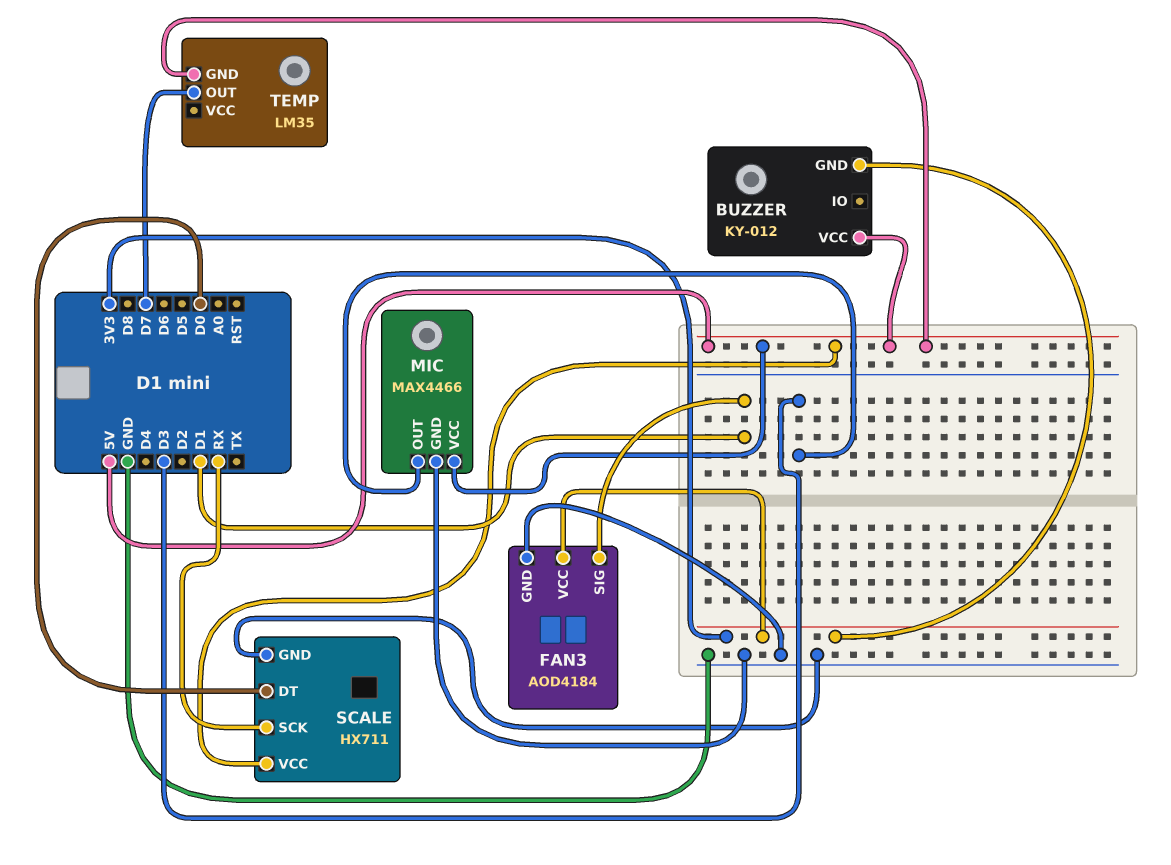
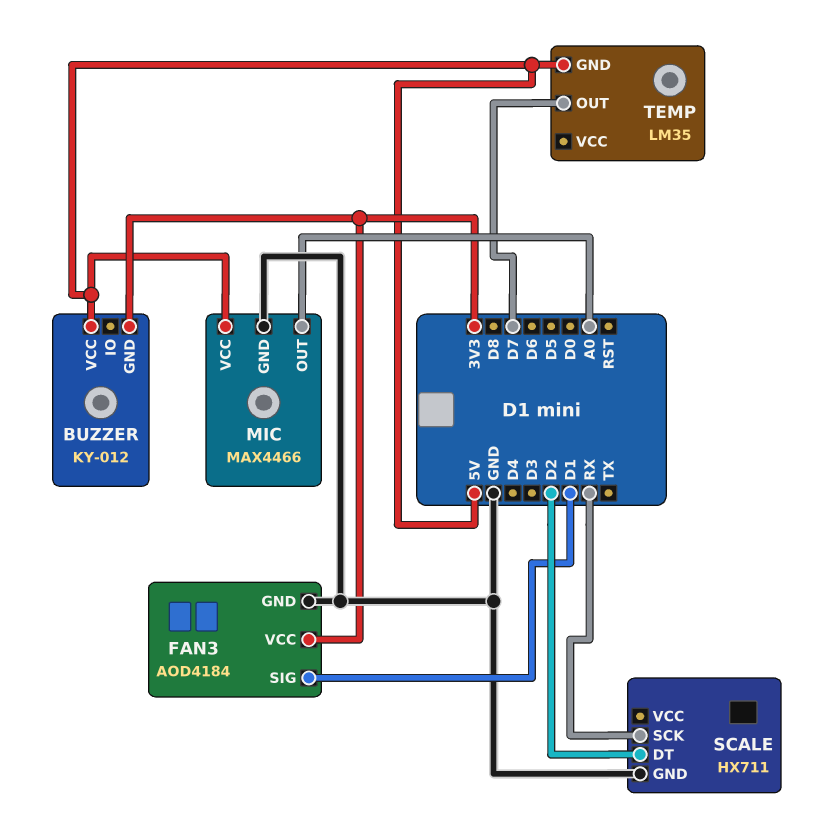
MIC pin OUT: D3 -> A0
SCALE pin DT: D0 -> D2
SCALE pin VCC: 5V -> none

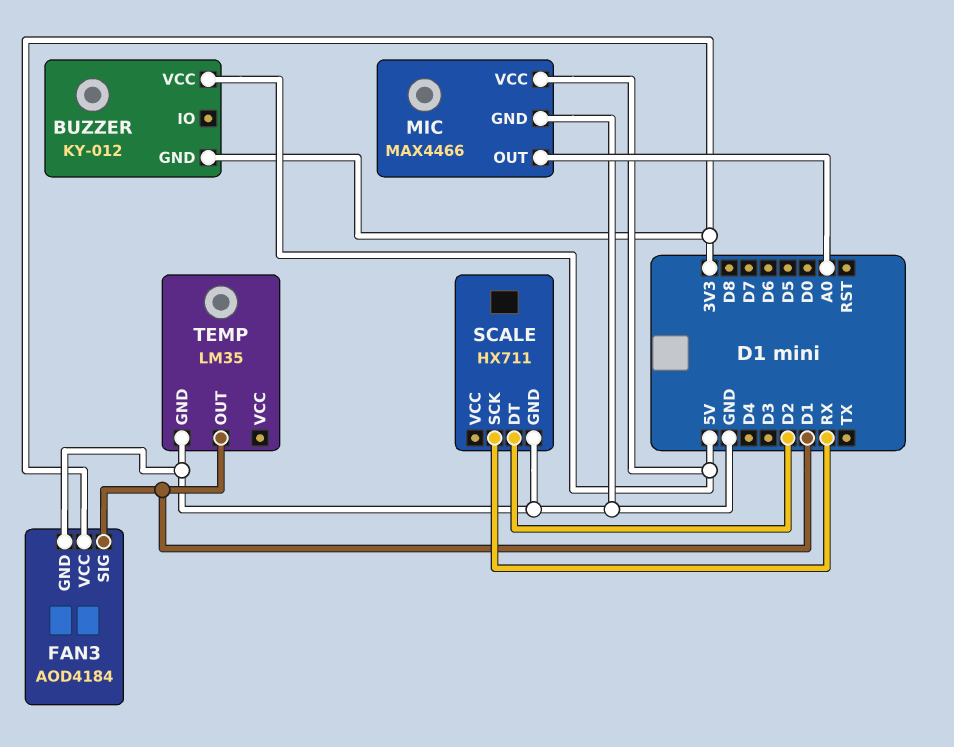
TEMP pin GND: 5V -> GND
TEMP pin OUT: D7 -> D1

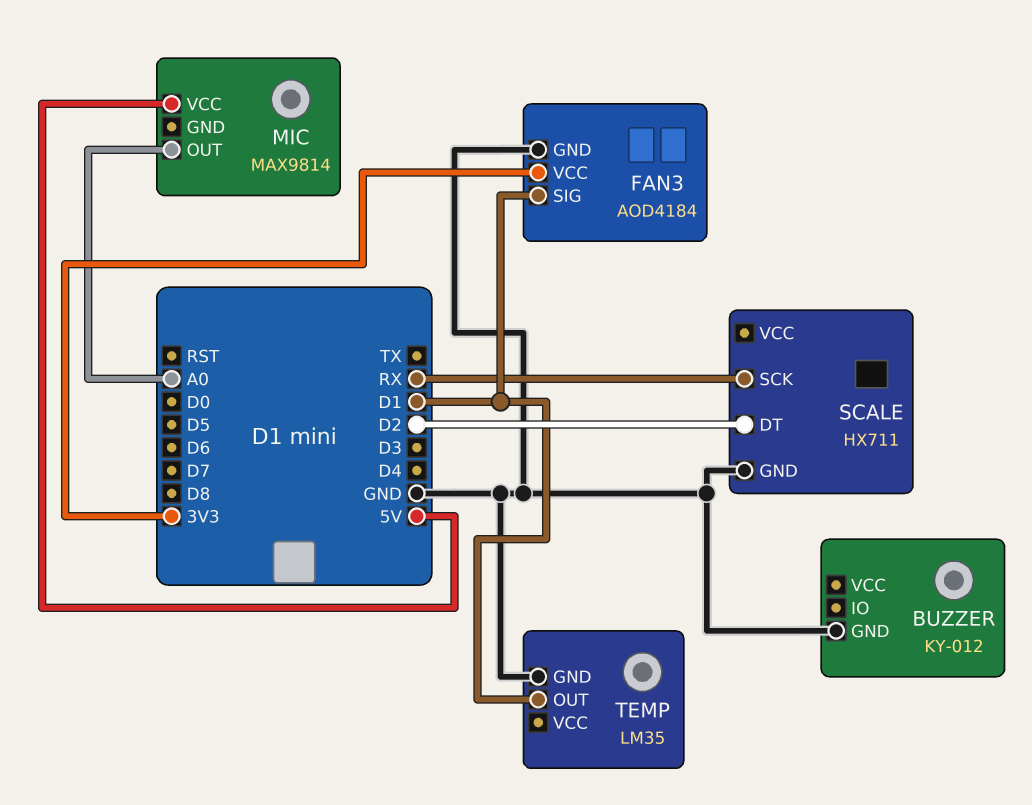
BUZZER pin GND: 3V3 -> GND
BUZZER pin VCC: 5V -> none
MIC: MAX4466 -> MAX9814
MIC pin GND: GND -> none

